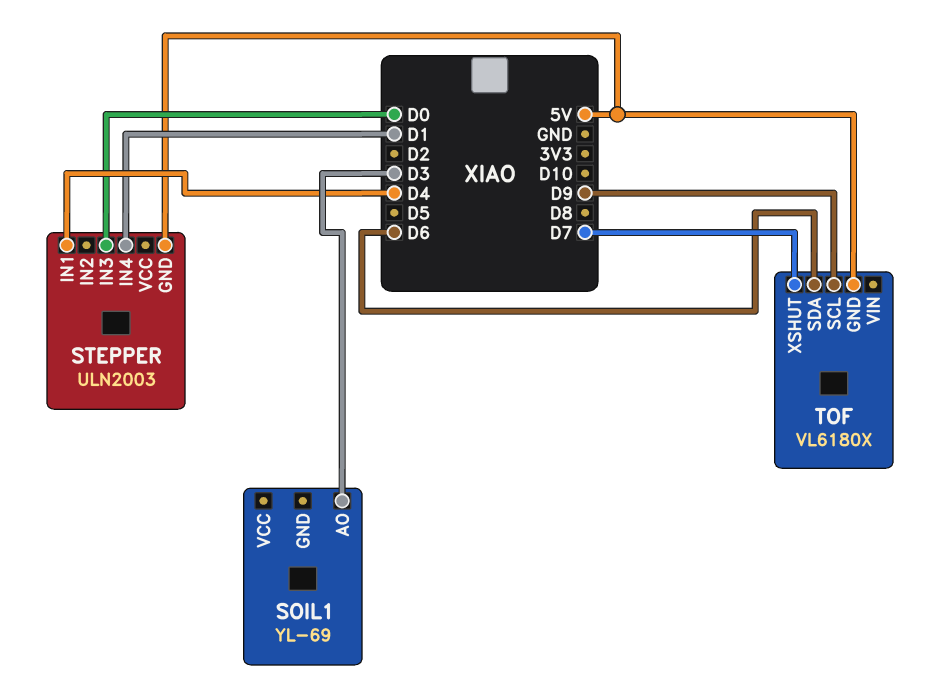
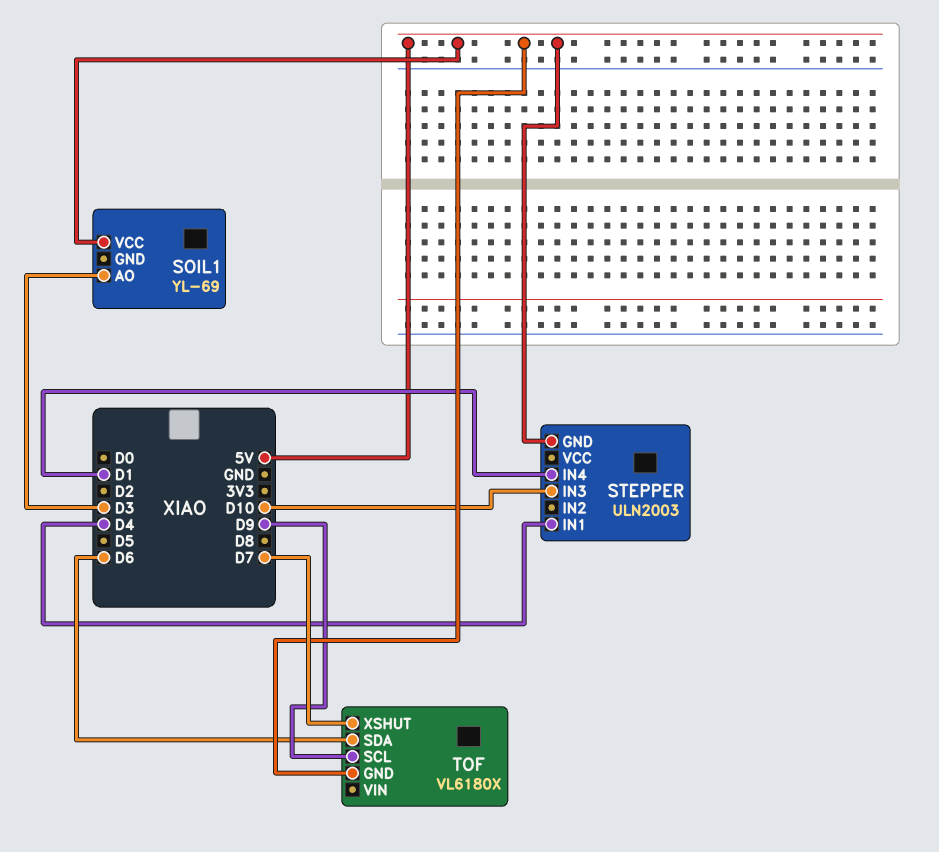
SOIL1 pin VCC: none -> 5V
STEPPER pin IN3: D0 -> D10

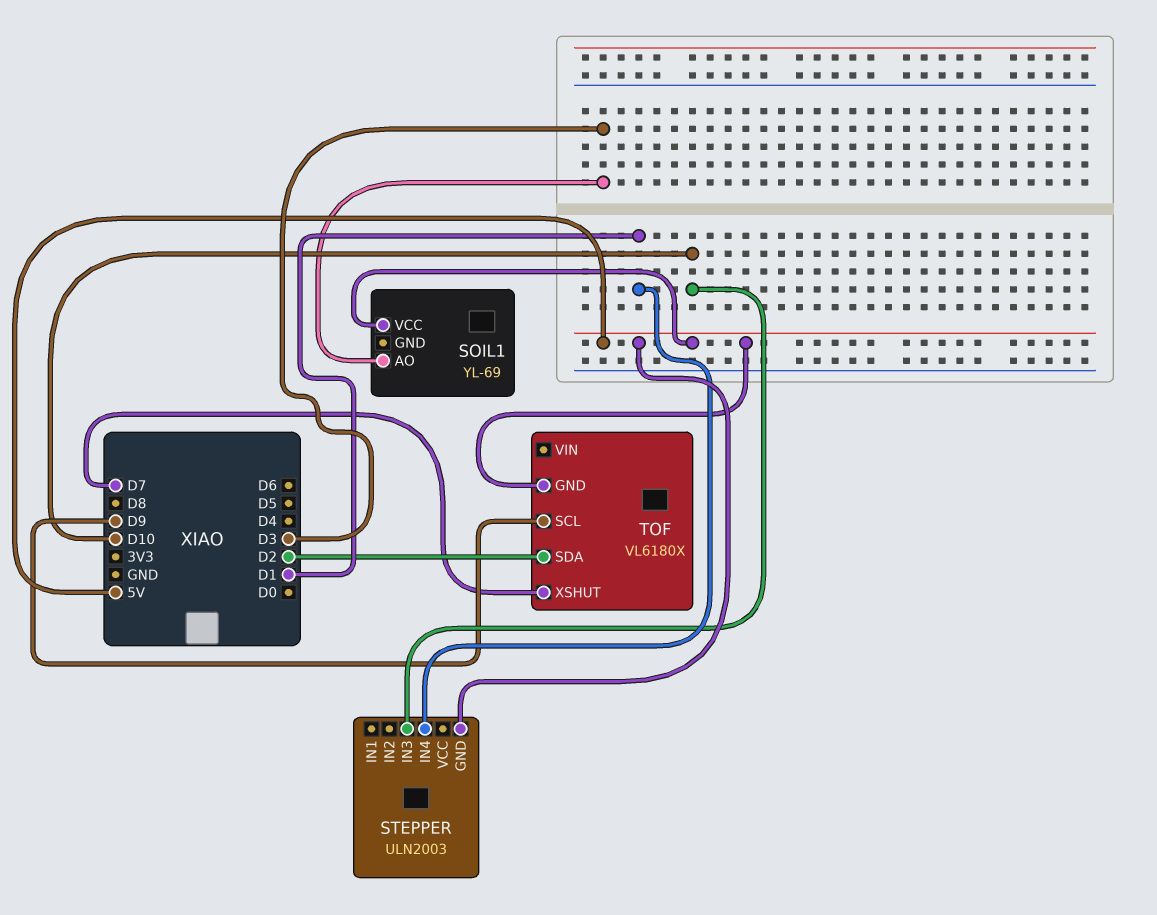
STEPPER pin IN1: D4 -> none
TOF pin SDA: D6 -> D2

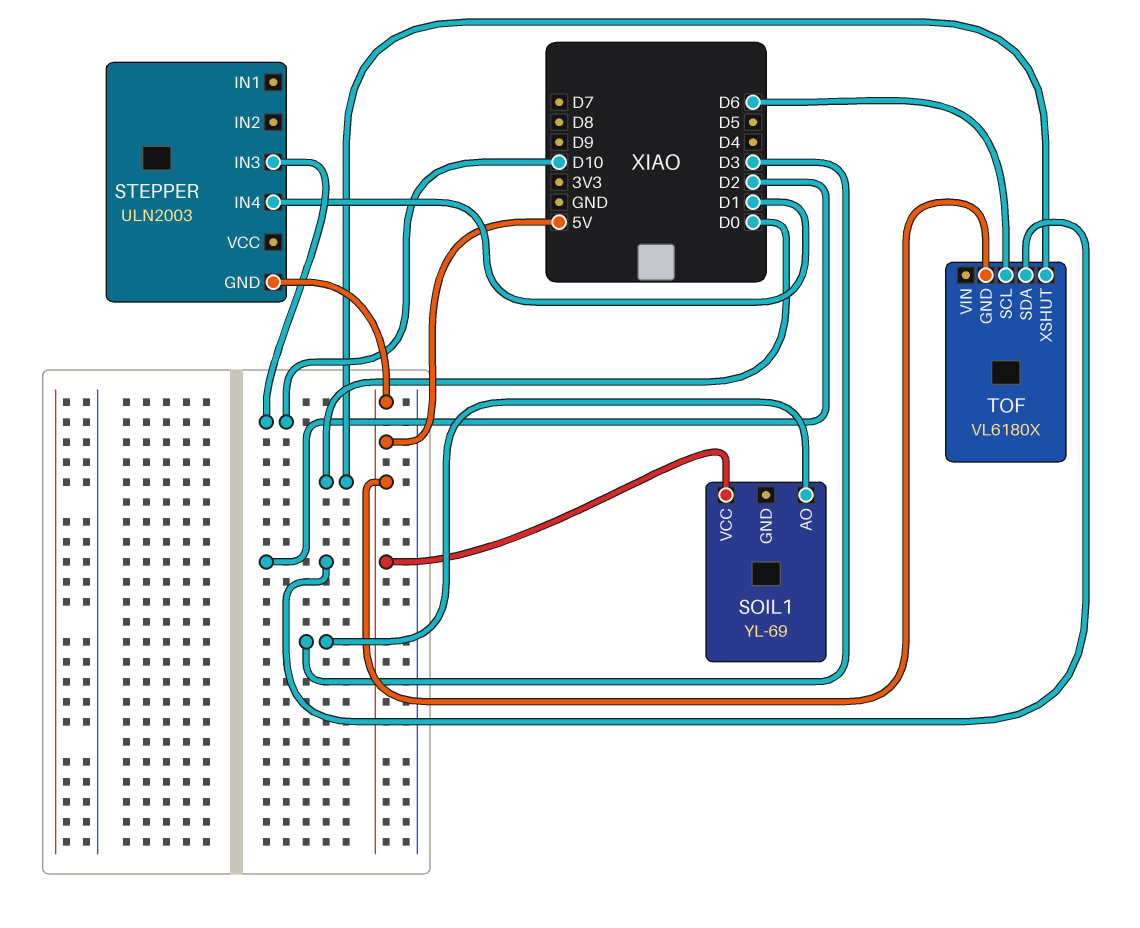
TOF pin SCL: D9 -> D6
TOF pin XSHUT: D7 -> D0

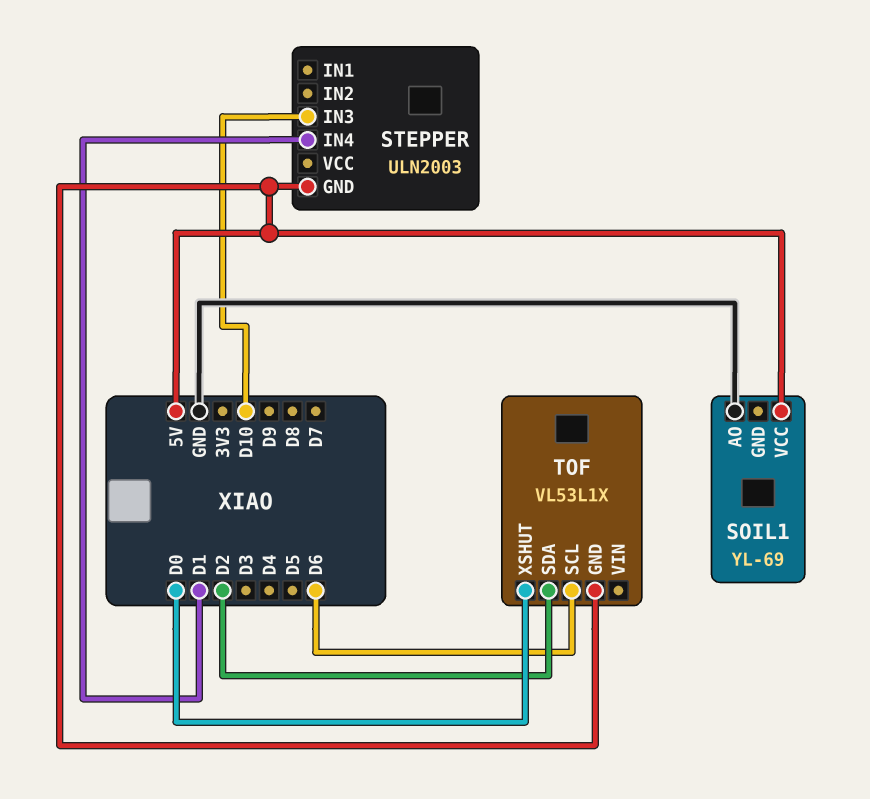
SOIL1 pin AO: D3 -> GND
TOF: VL6180X -> VL53L1X

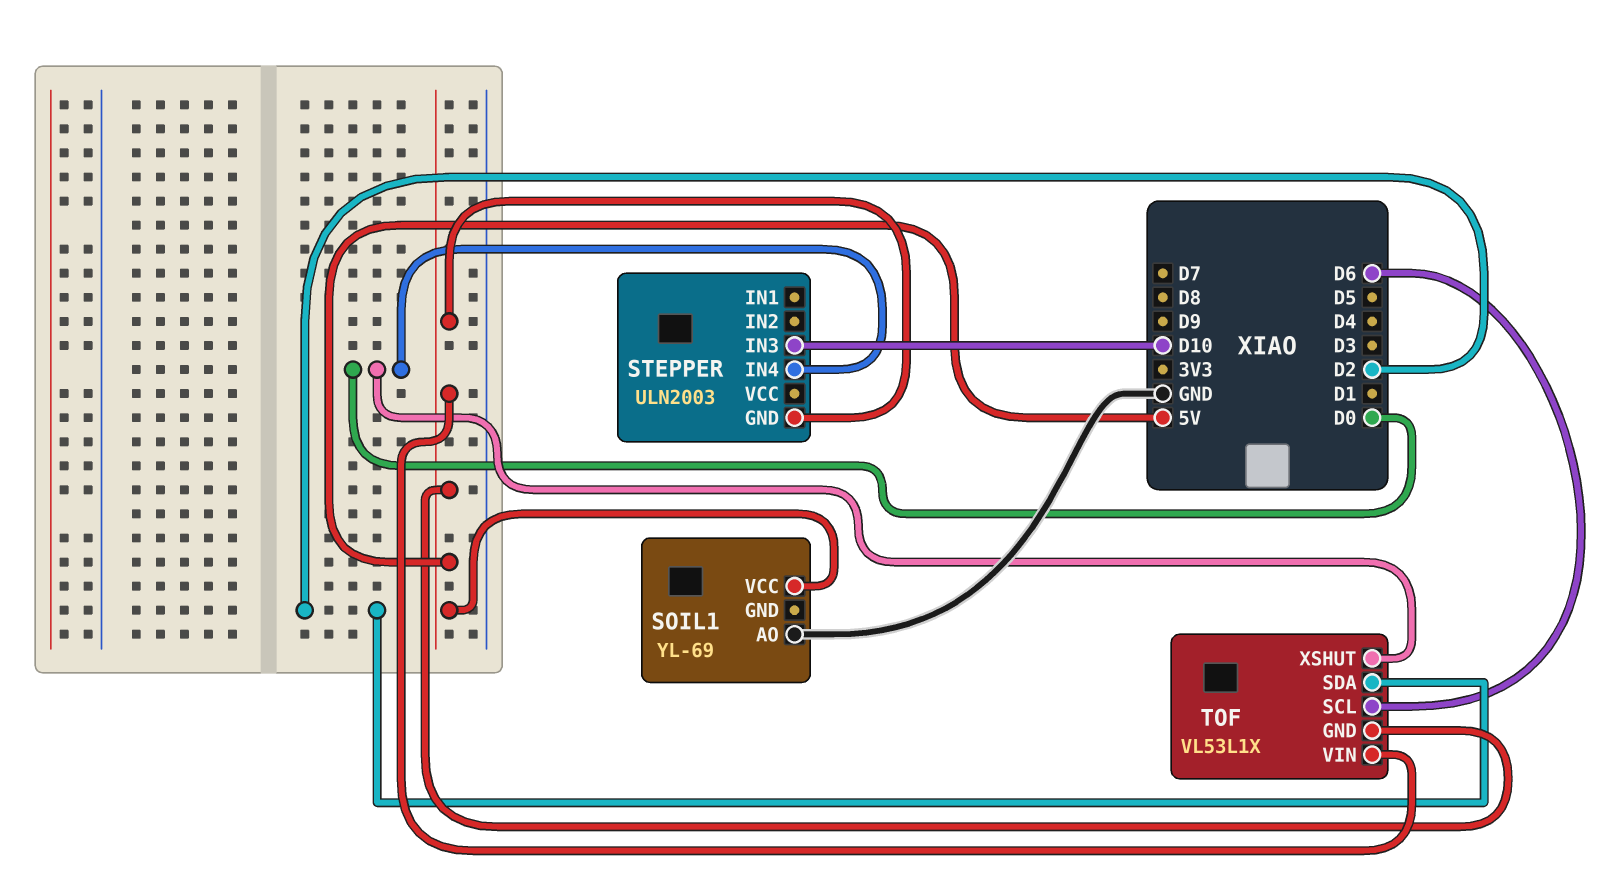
STEPPER pin IN4: D1 -> D0
TOF pin VIN: none -> 5V

